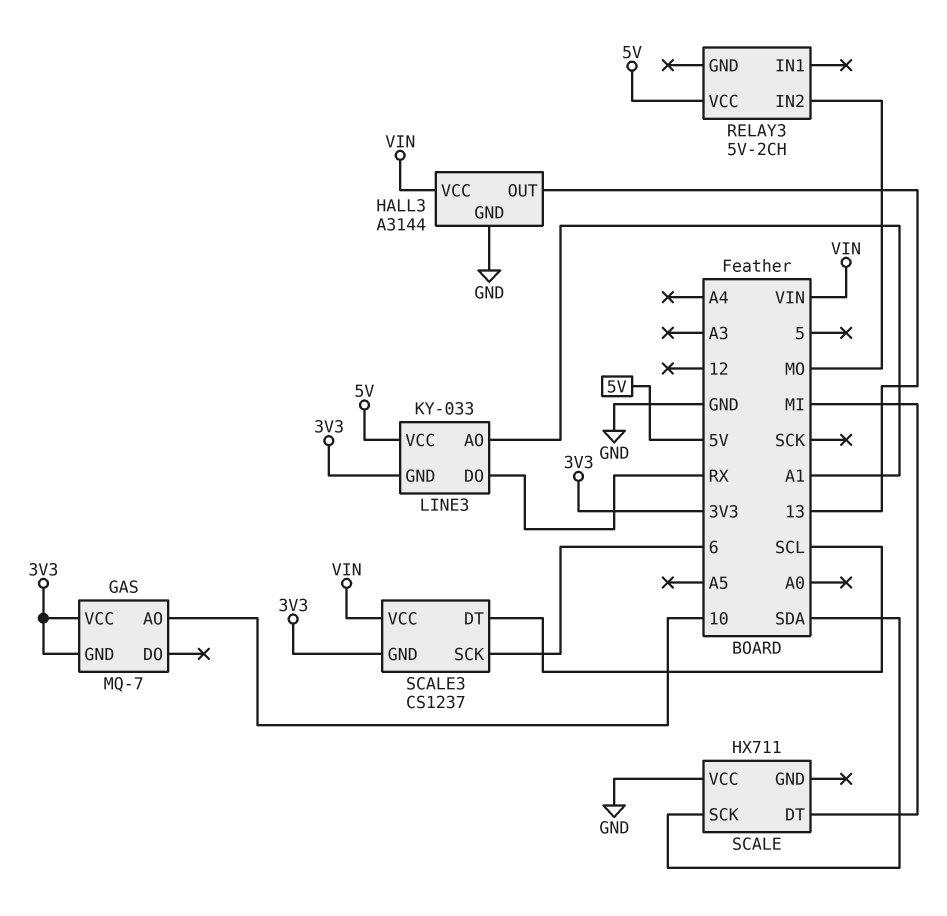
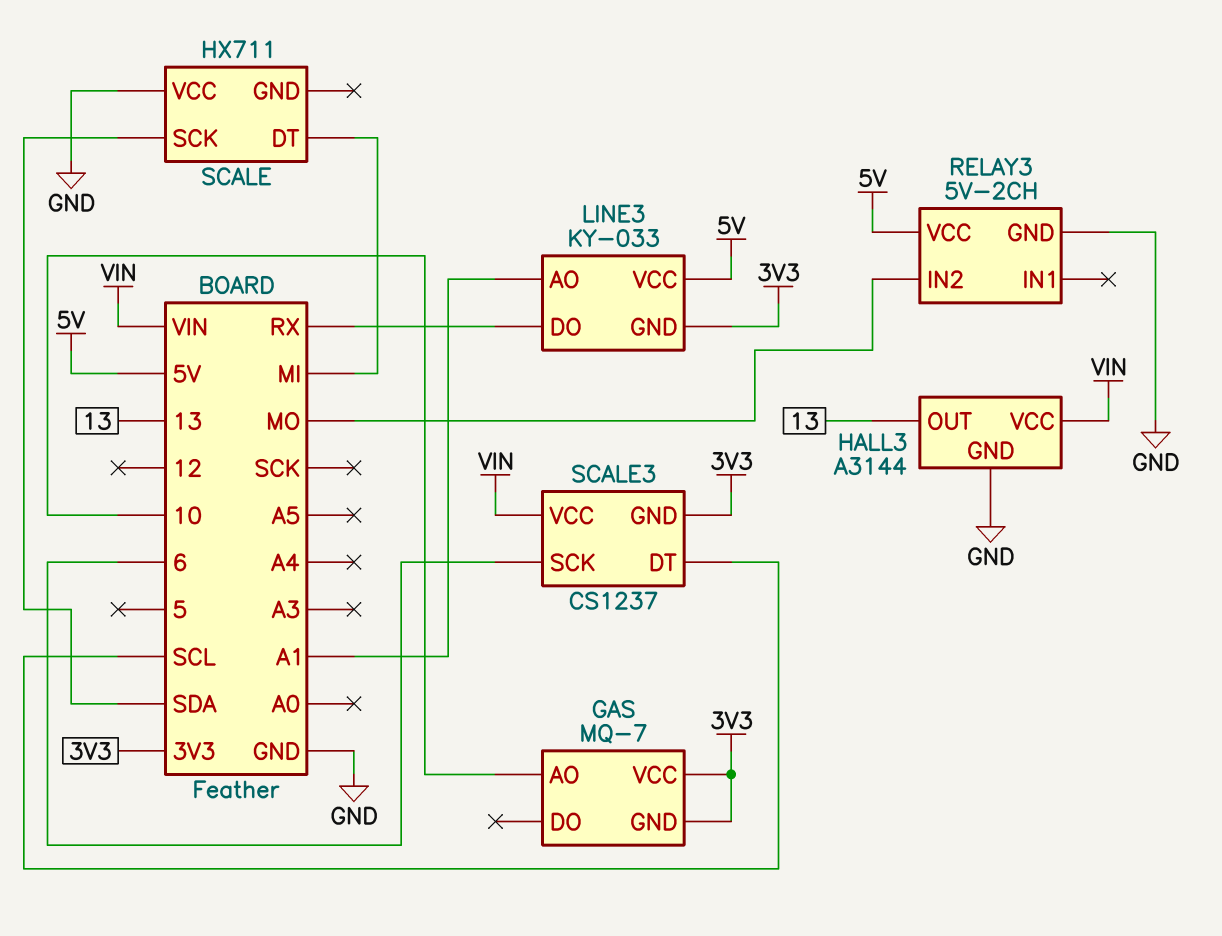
RELAY3 pin GND: none -> GND

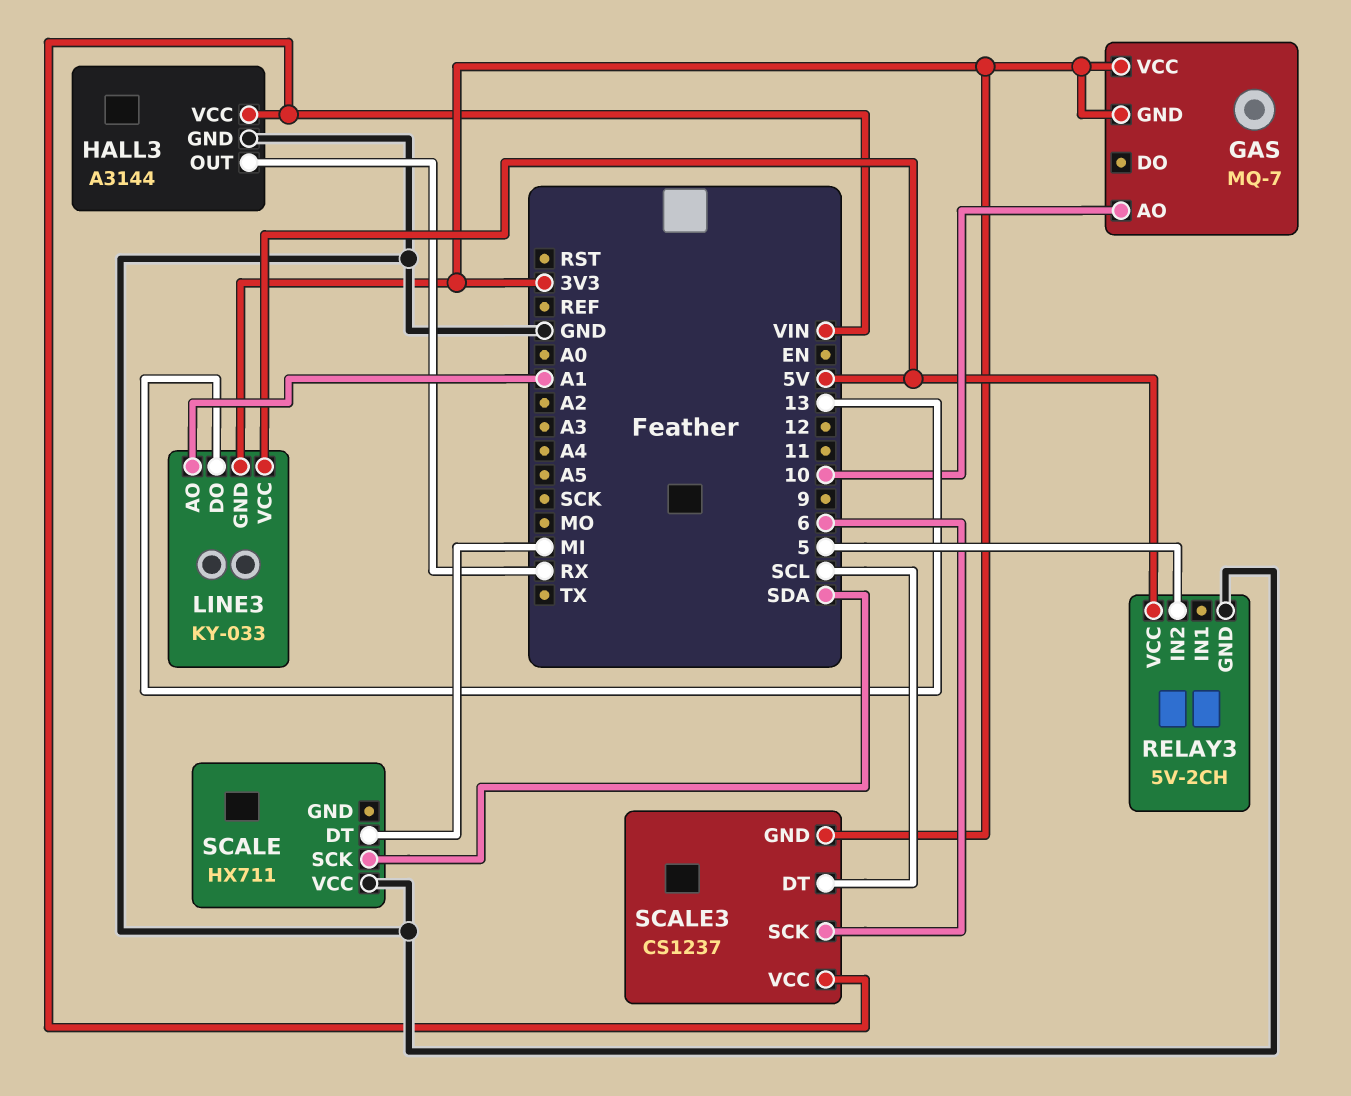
HALL3 pin OUT: 13 -> RX
LINE3 pin DO: RX -> 13
RELAY3 pin IN2: MO -> 5

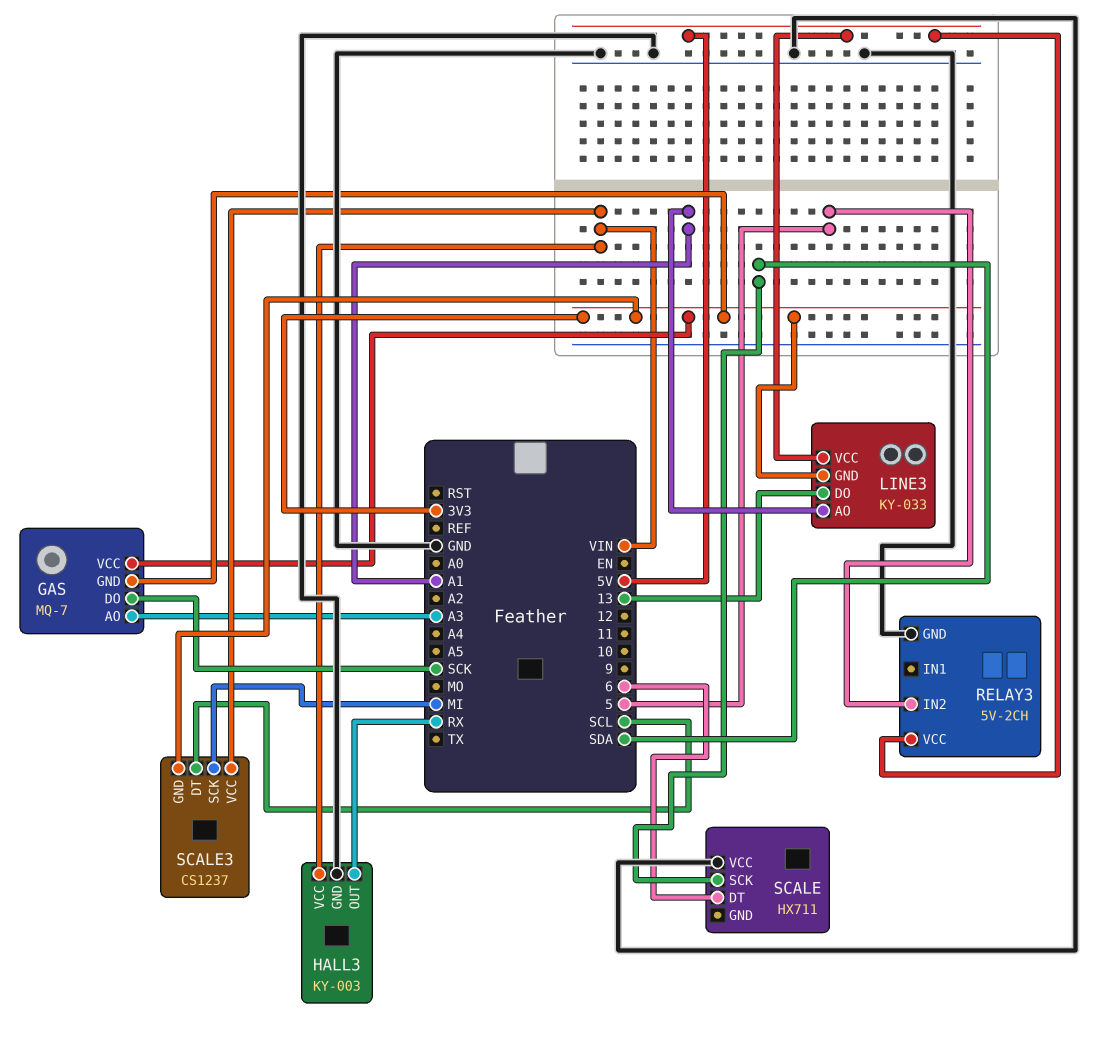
GAS pin AO: 10 -> A3
GAS pin DO: none -> SCK
HALL3: A3144 -> KY-003
SCALE pin DT: MI -> 6
SCALE3 pin SCK: 6 -> MI

